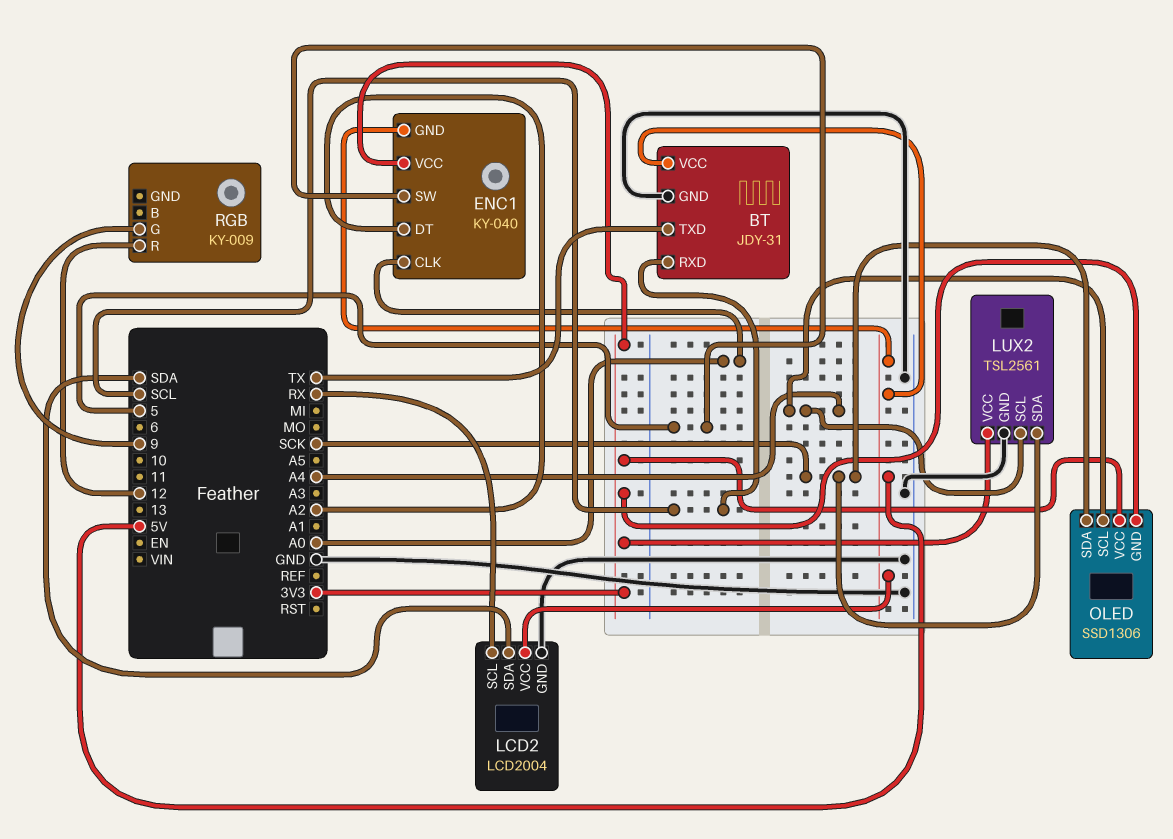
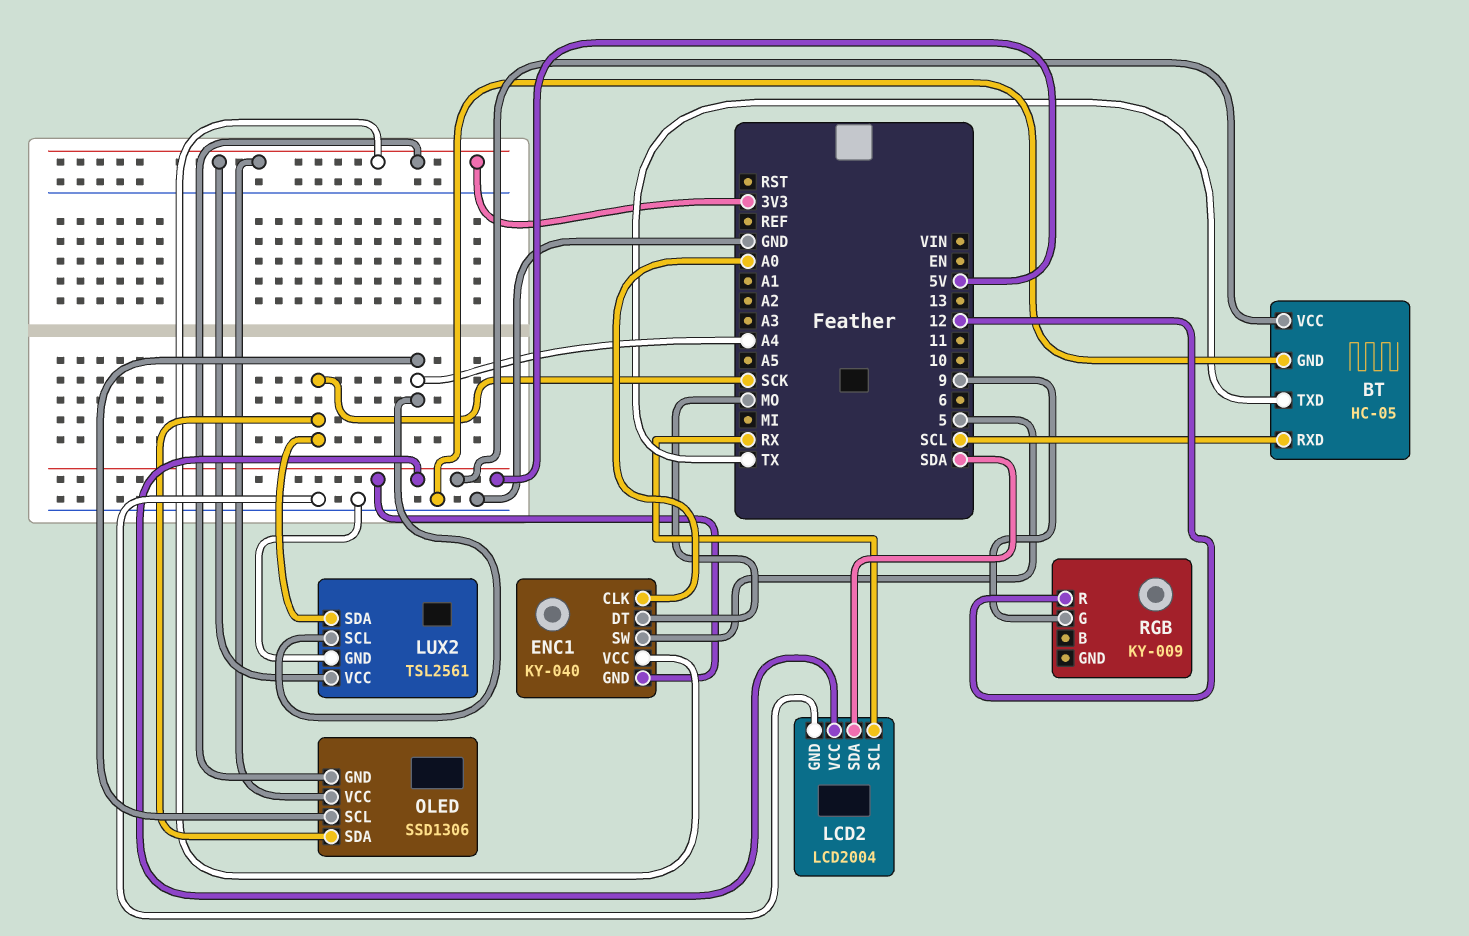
BT: JDY-31 -> HC-05
ENC1 pin DT: A2 -> MO

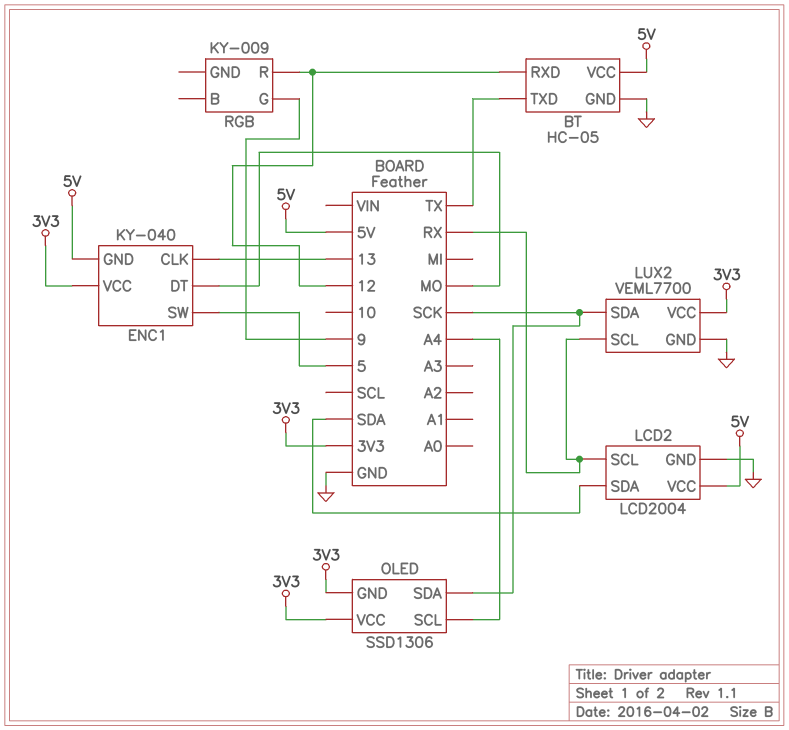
BT pin RXD: SCL -> 12
ENC1 pin CLK: A0 -> 13
LUX2: TSL2561 -> VEML7700
LUX2 pin SCL: A4 -> RX

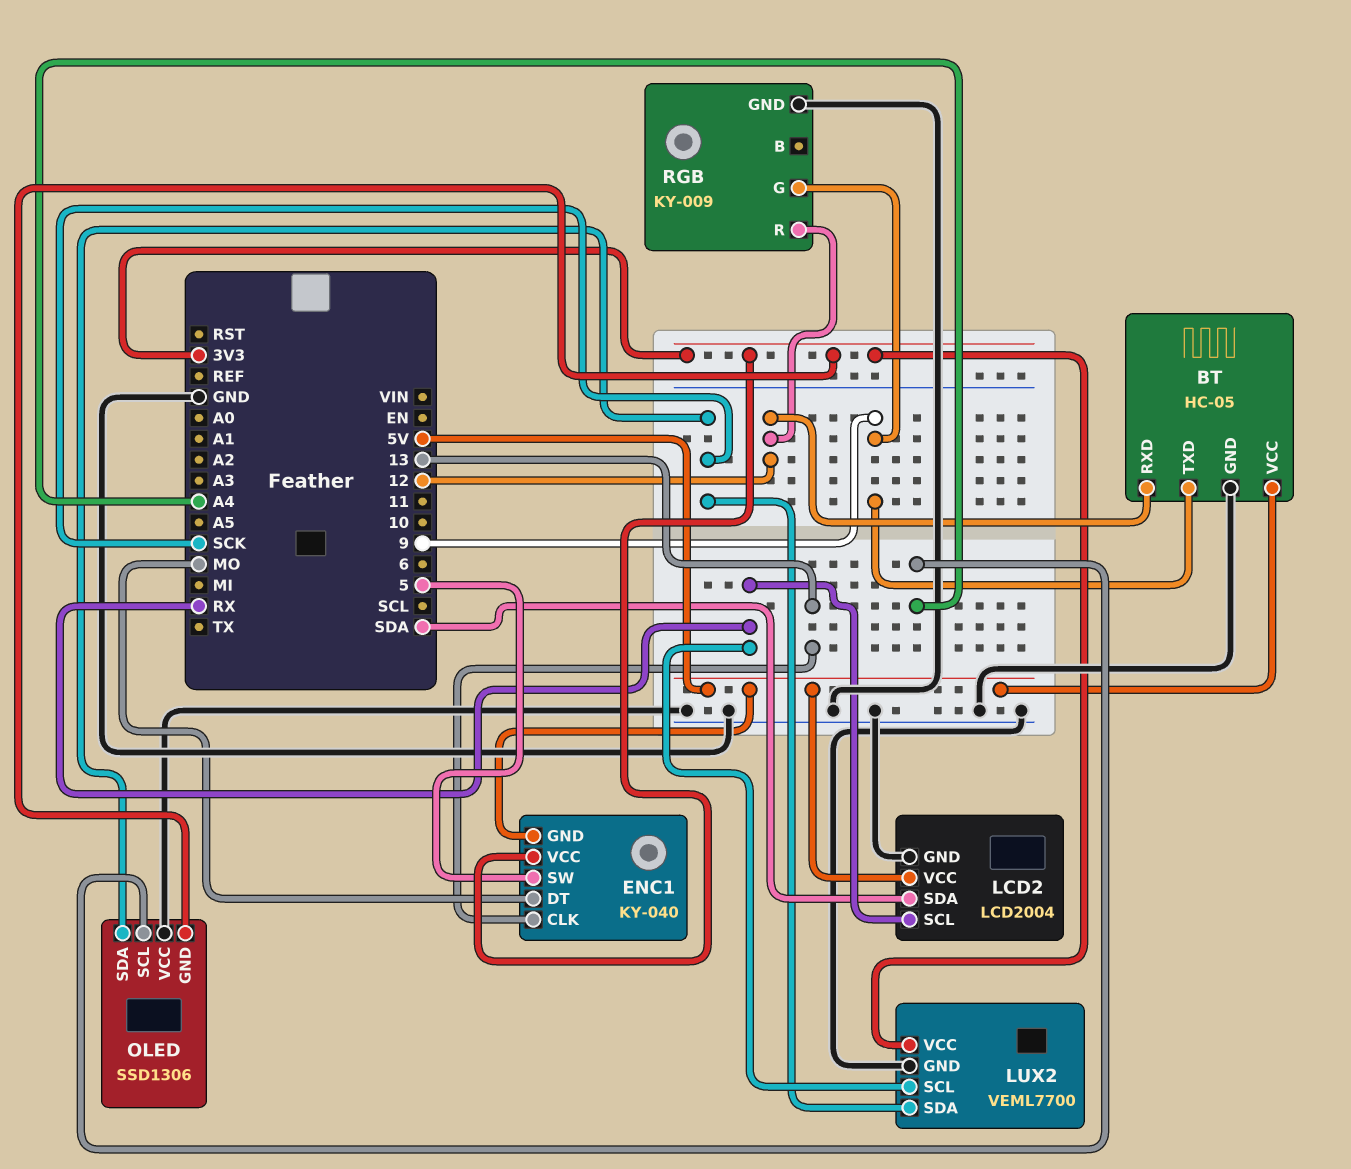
BT pin TXD: TX -> 9
OLED pin VCC: 3V3 -> GND
RGB pin GND: none -> GND

